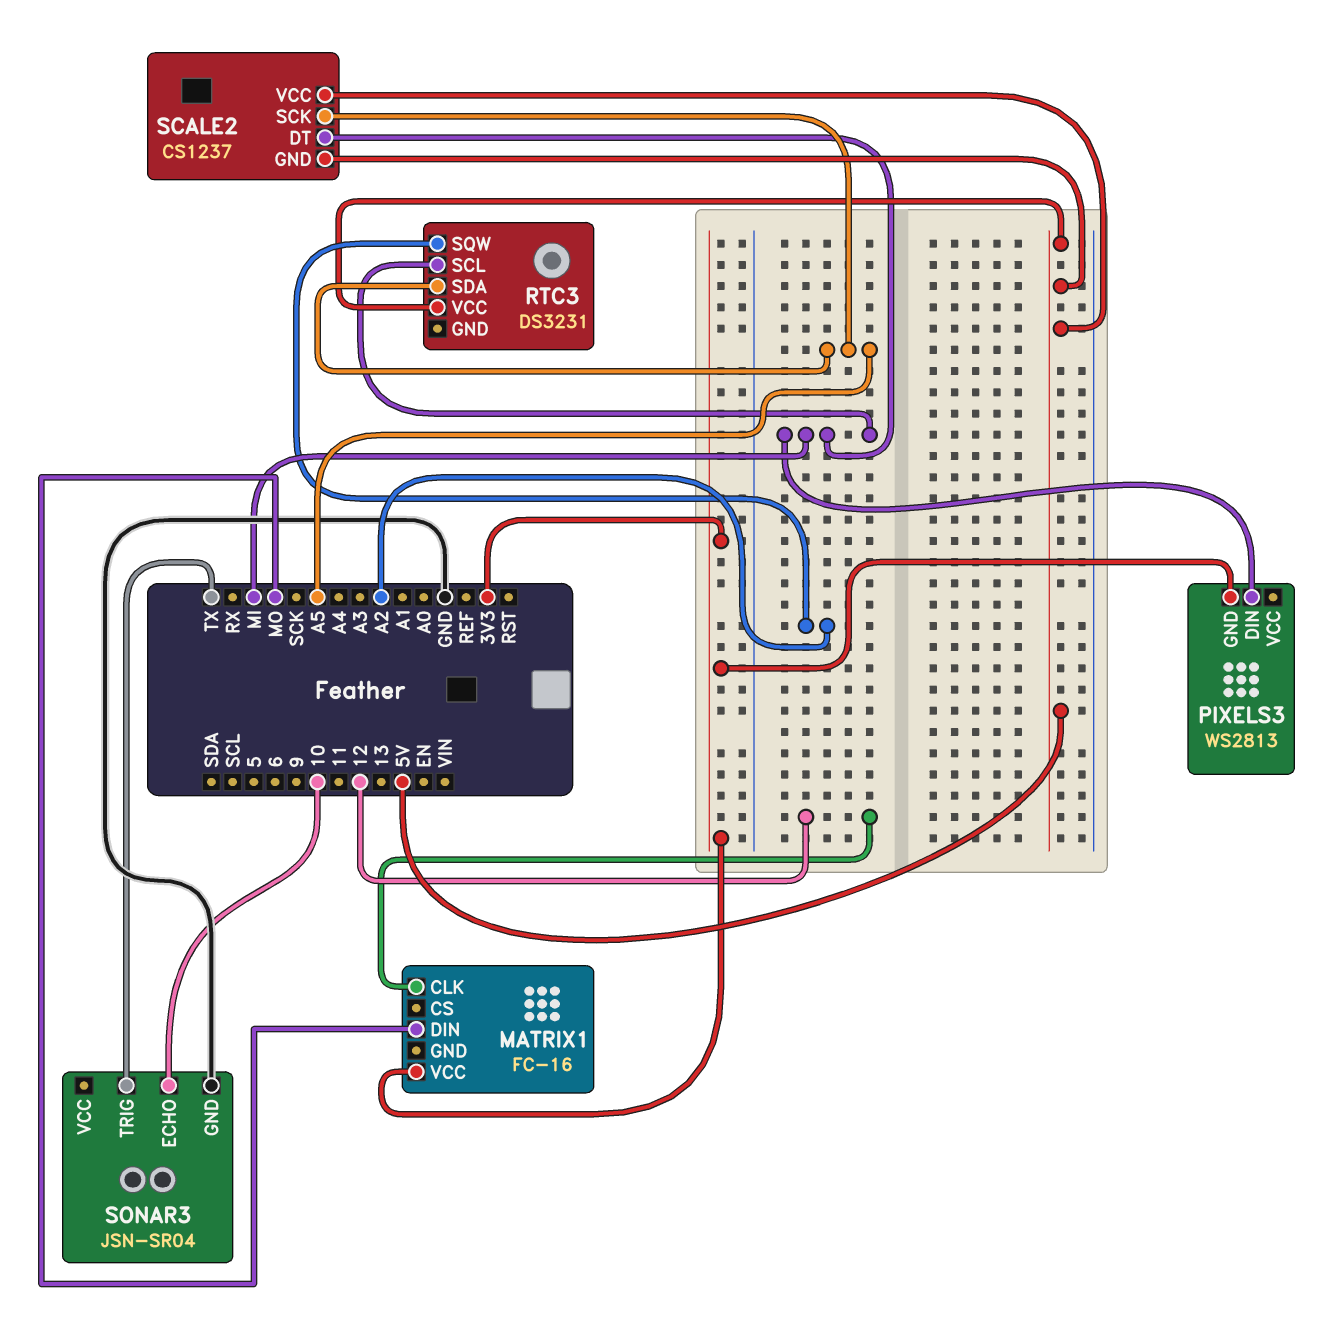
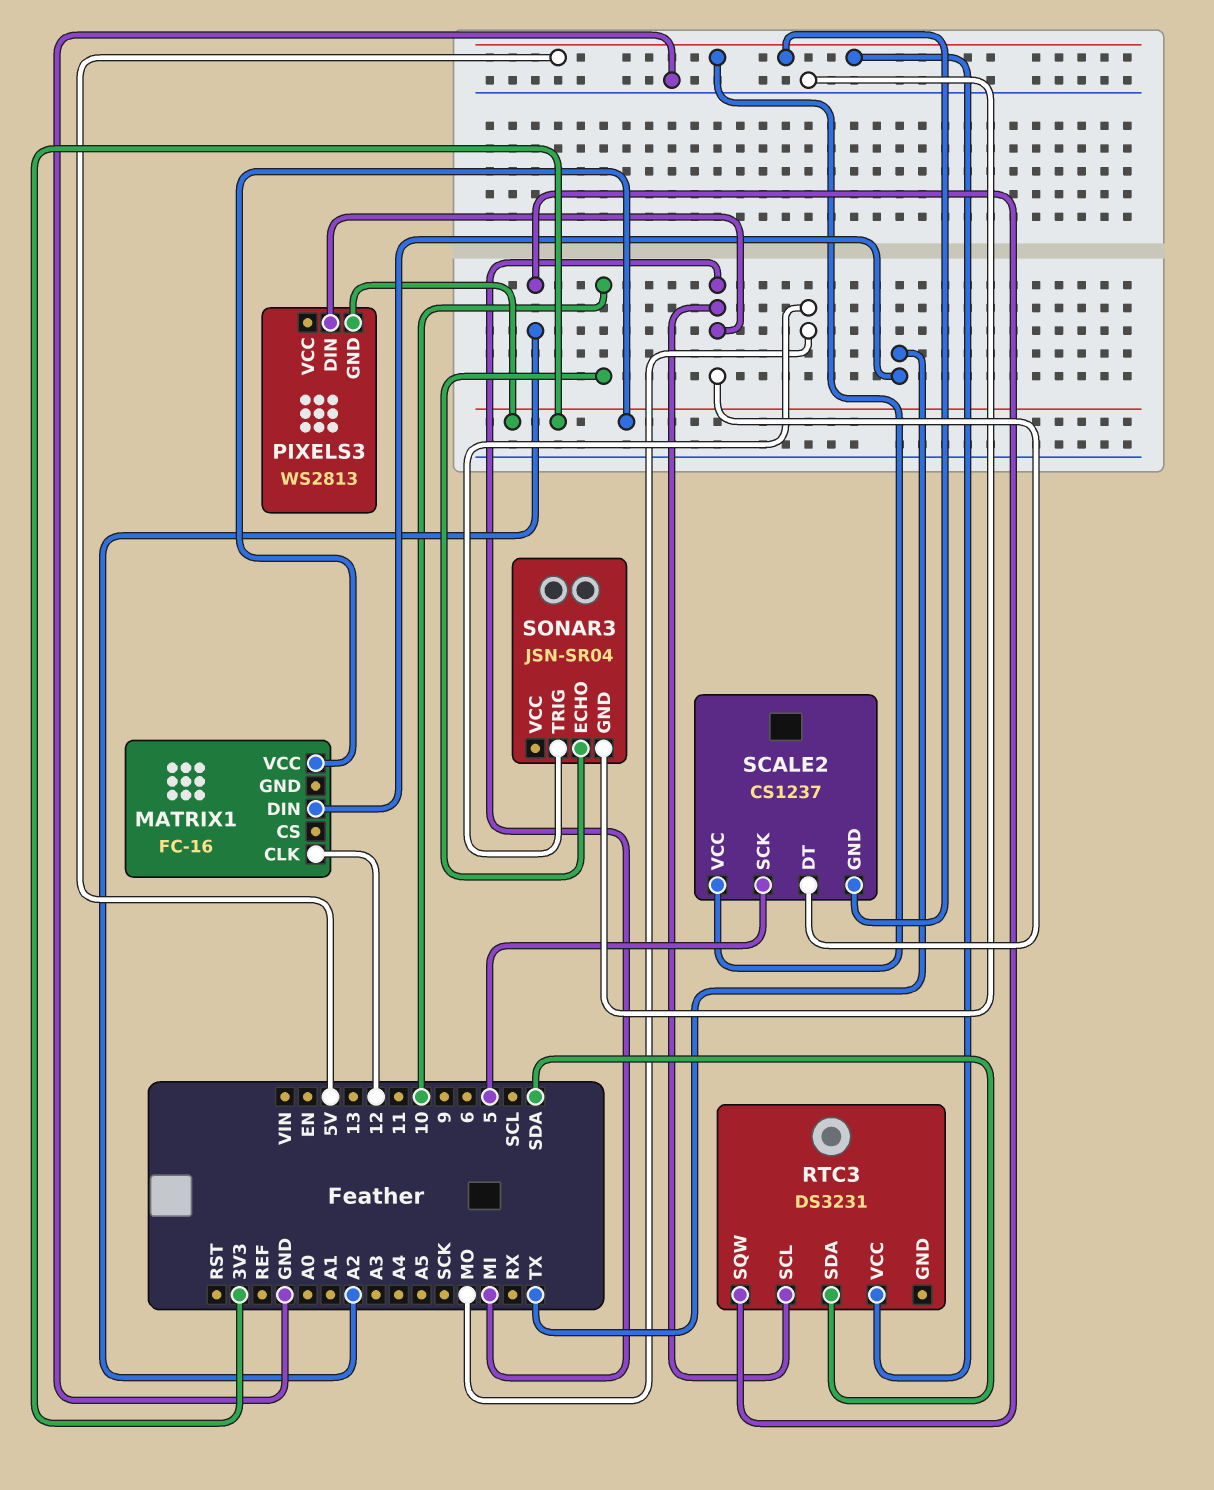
MATRIX1 pin DIN: MO -> TX
RTC3 pin SDA: A5 -> SDA
SCALE2 pin SCK: A5 -> 5
SONAR3 pin TRIG: TX -> MO

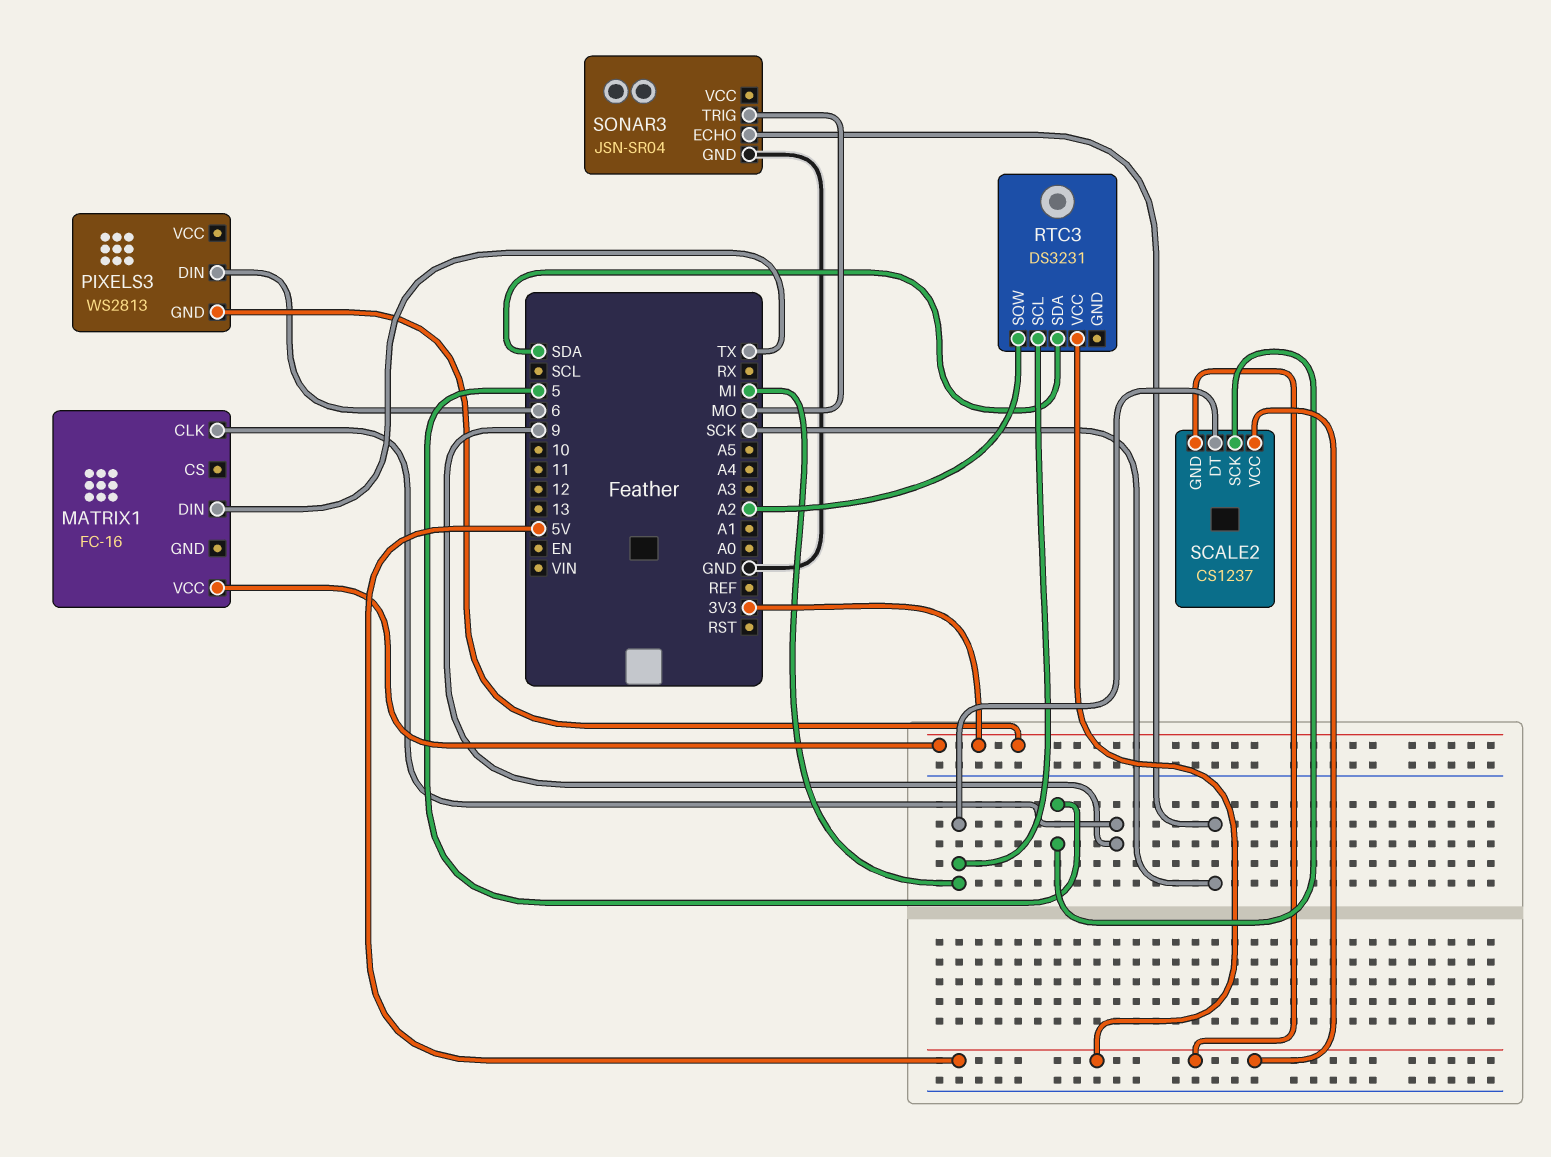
MATRIX1 pin CLK: 12 -> 9
PIXELS3 pin DIN: MI -> 6
SONAR3 pin ECHO: 10 -> SCK

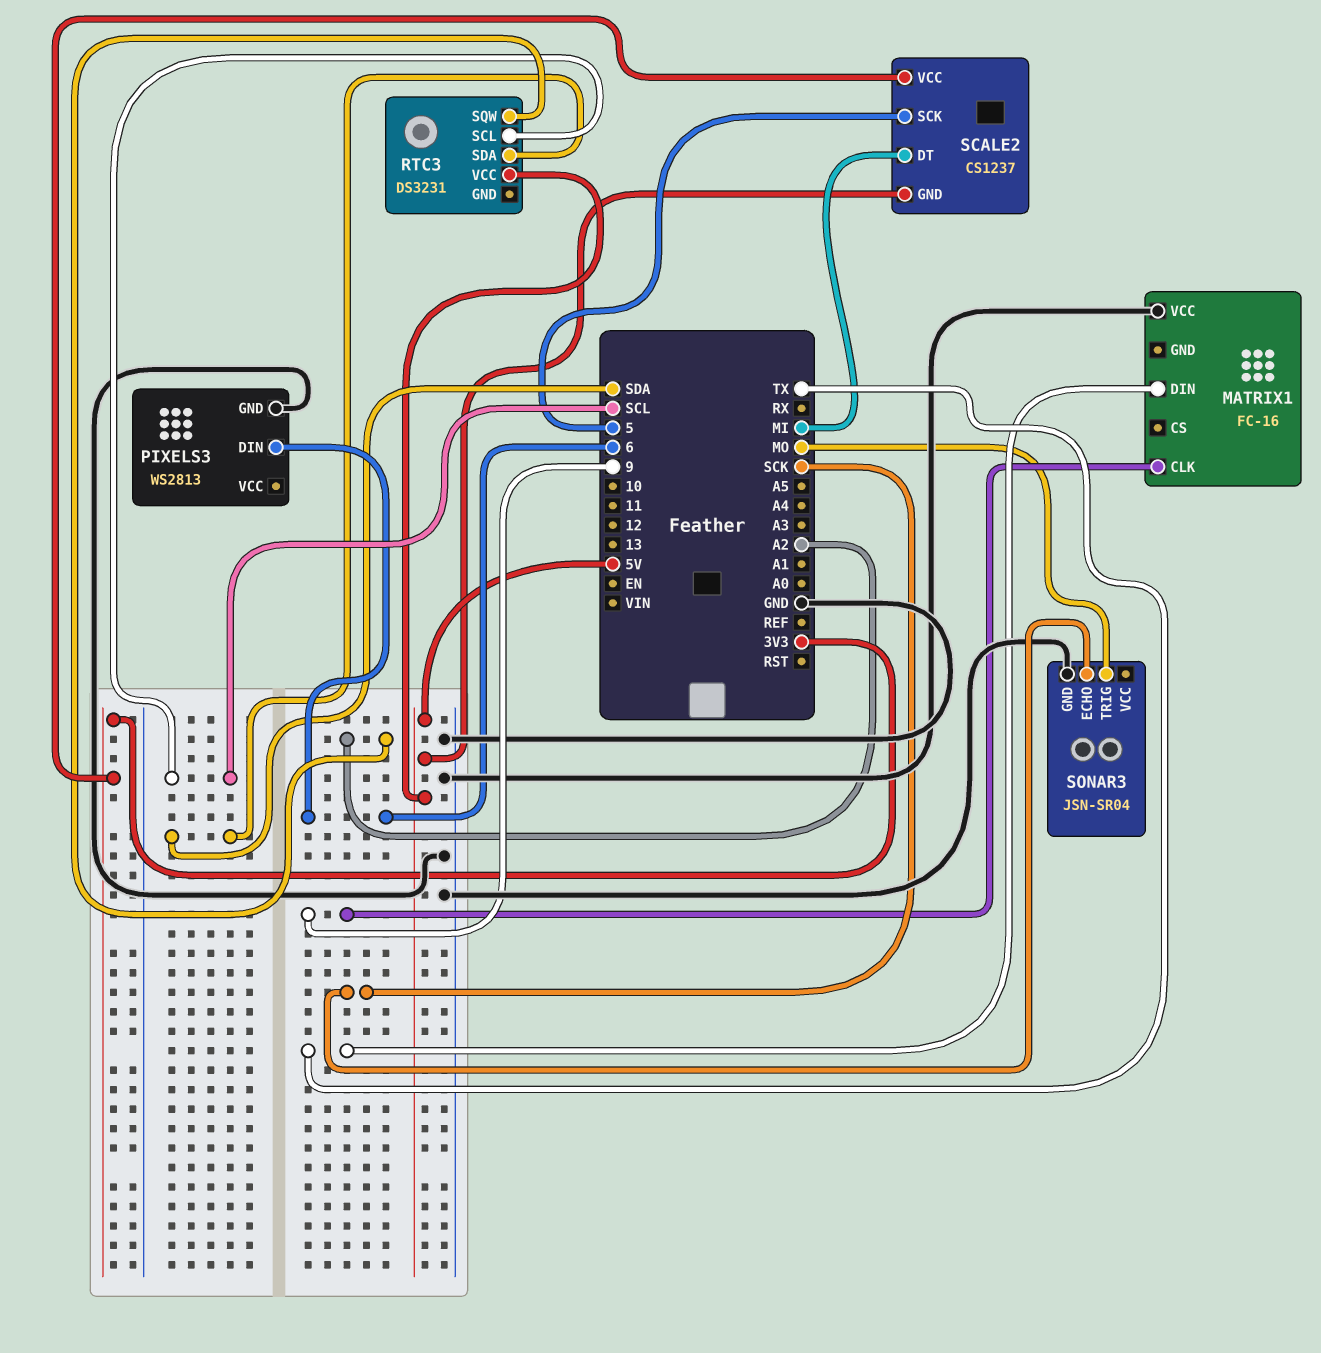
MATRIX1 pin VCC: 3V3 -> GND
PIXELS3 pin GND: 3V3 -> GND
RTC3 pin SCL: MI -> SCL
SCALE2 pin VCC: 5V -> 3V3

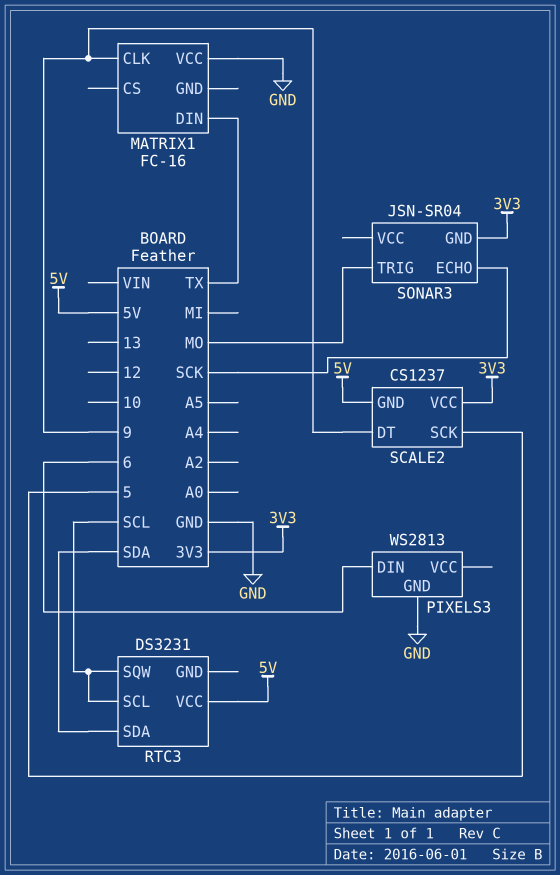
RTC3 pin SQW: A2 -> SCL
SCALE2 pin DT: MI -> 9
SONAR3 pin GND: GND -> 3V3

